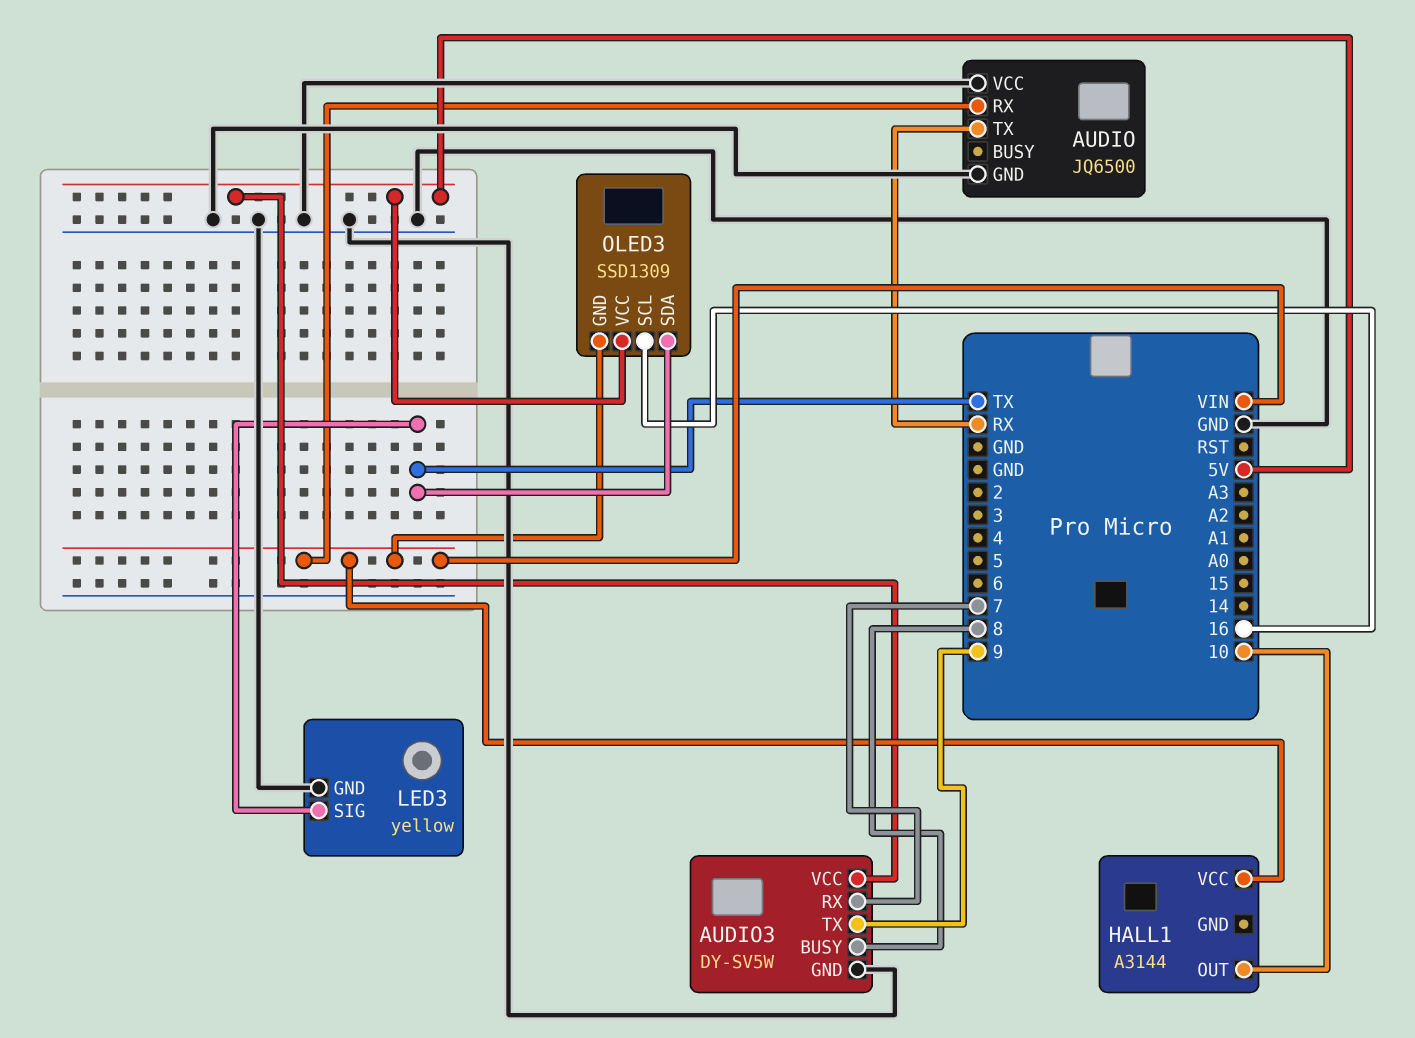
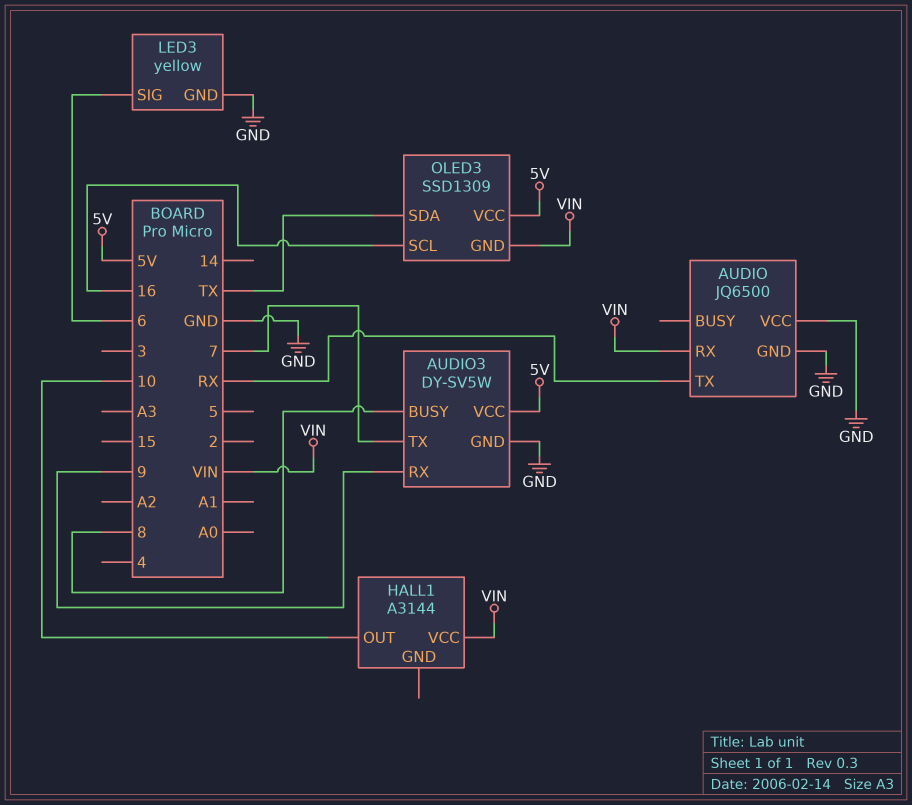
AUDIO3 pin RX: 7 -> 9
AUDIO3 pin TX: 9 -> 7
LED3 pin SIG: TX -> 6

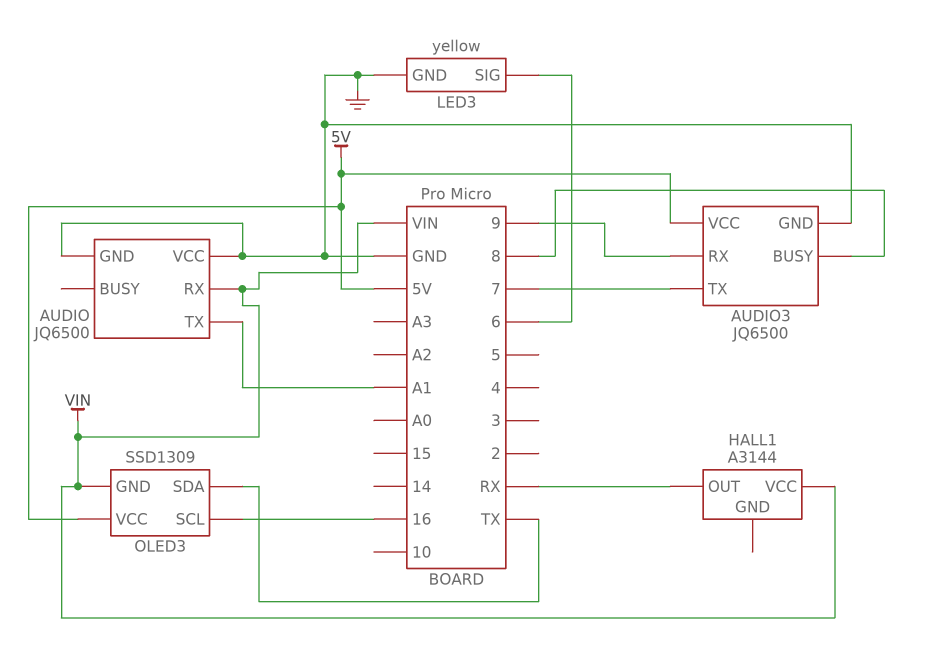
AUDIO pin TX: RX -> A1
AUDIO3: DY-SV5W -> JQ6500
HALL1 pin OUT: 10 -> RX

